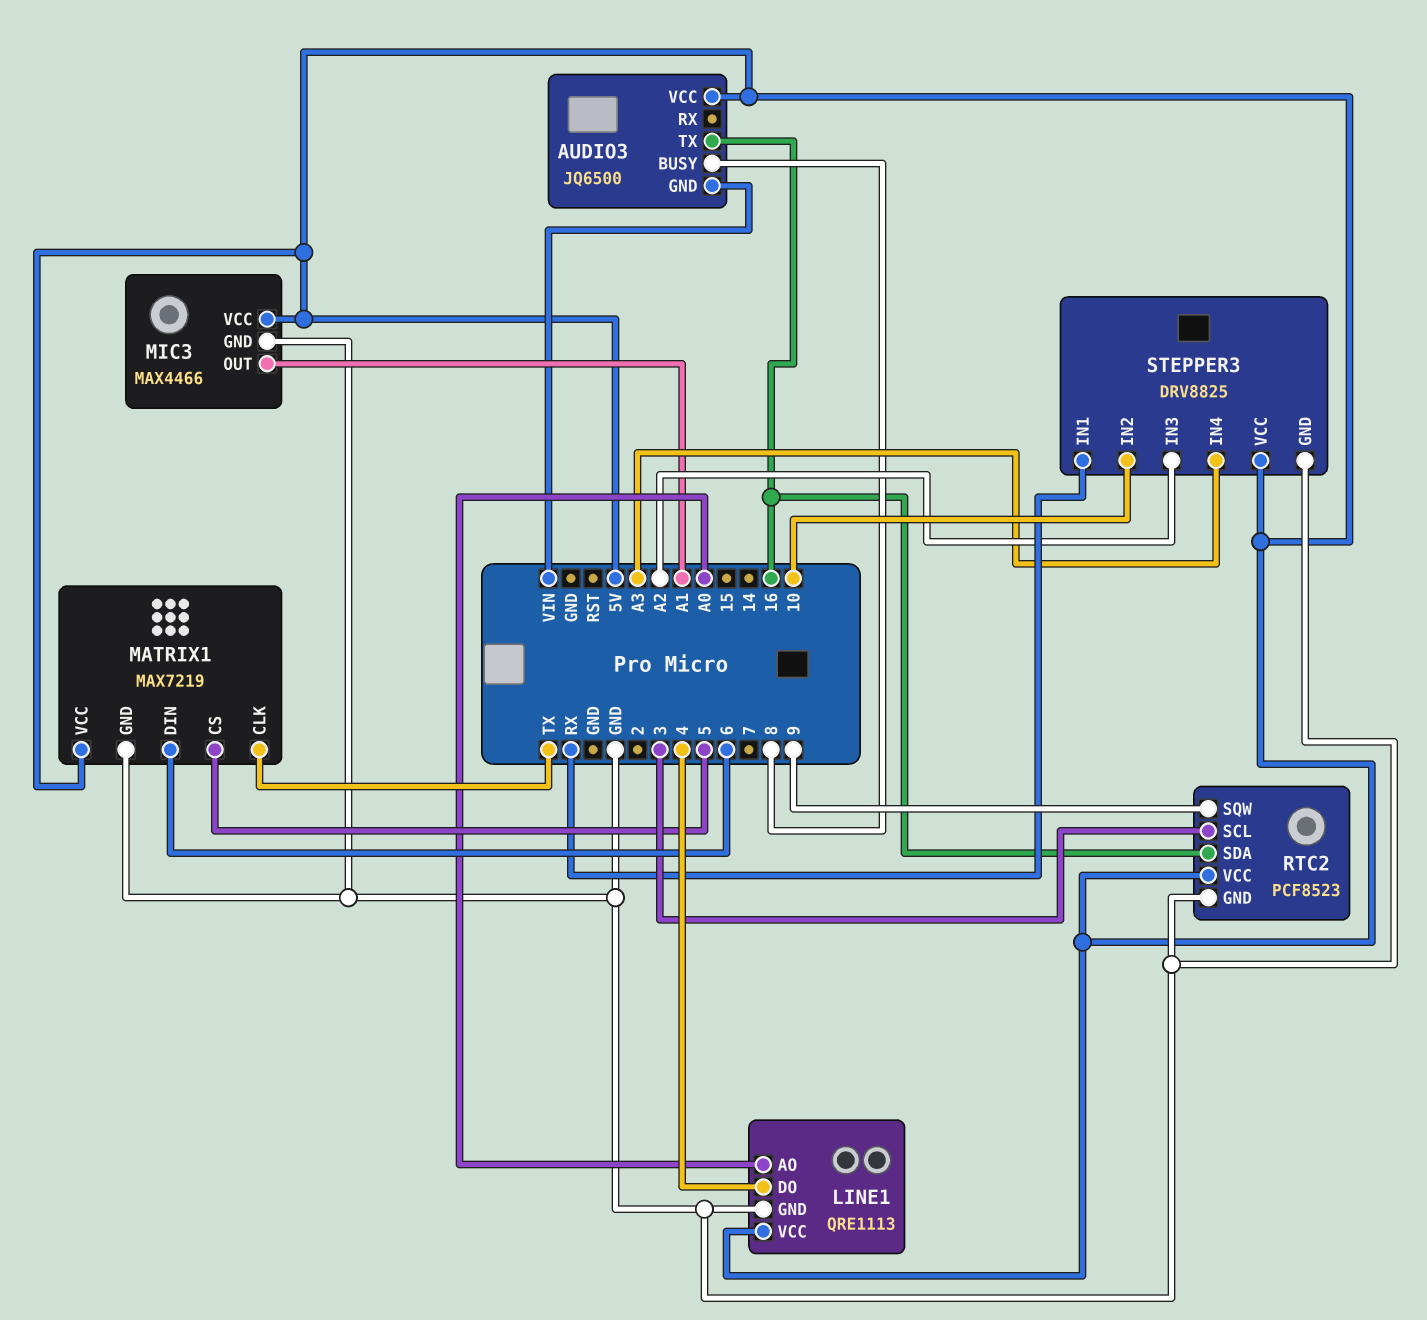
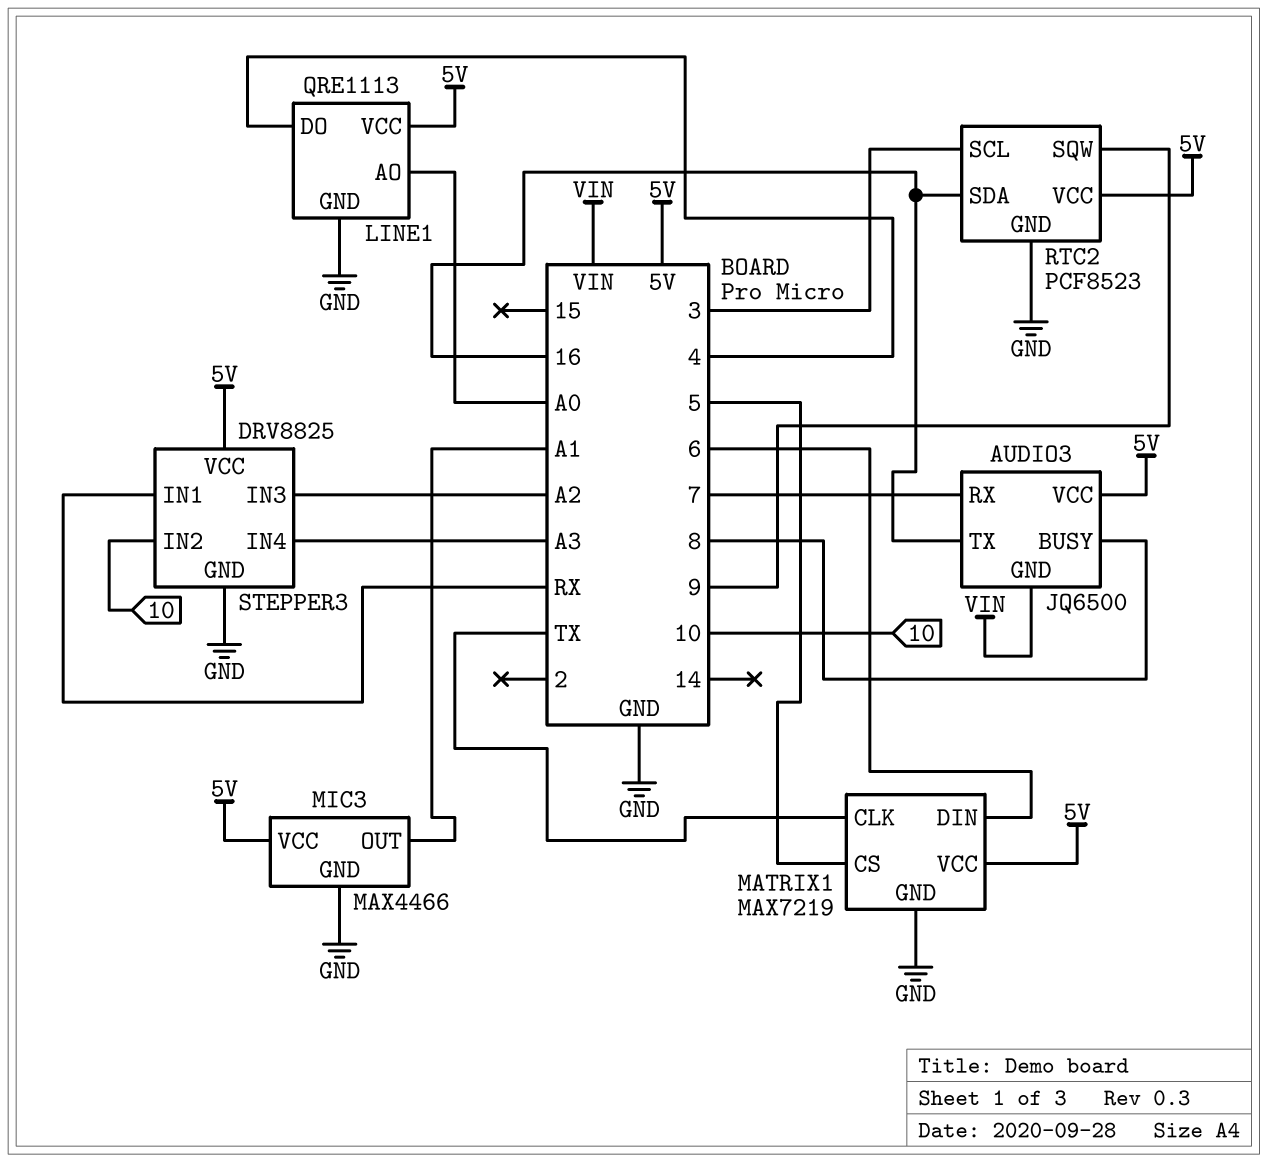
AUDIO3 pin RX: none -> 7

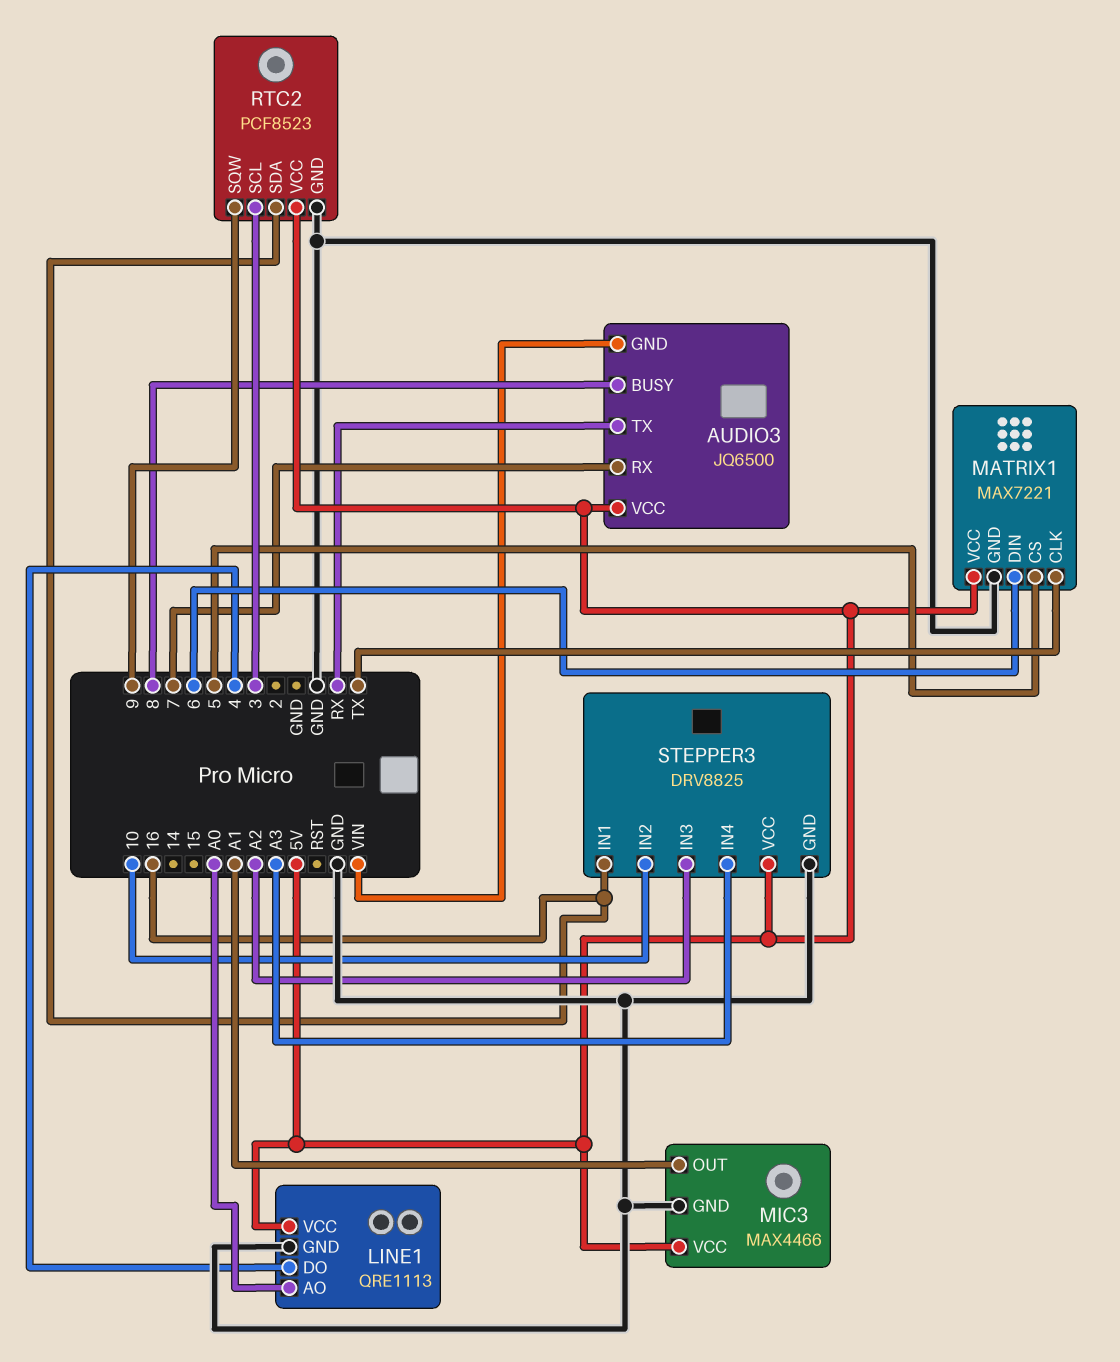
AUDIO3 pin TX: 16 -> RX
MATRIX1: MAX7219 -> MAX7221
STEPPER3 pin IN1: RX -> 16

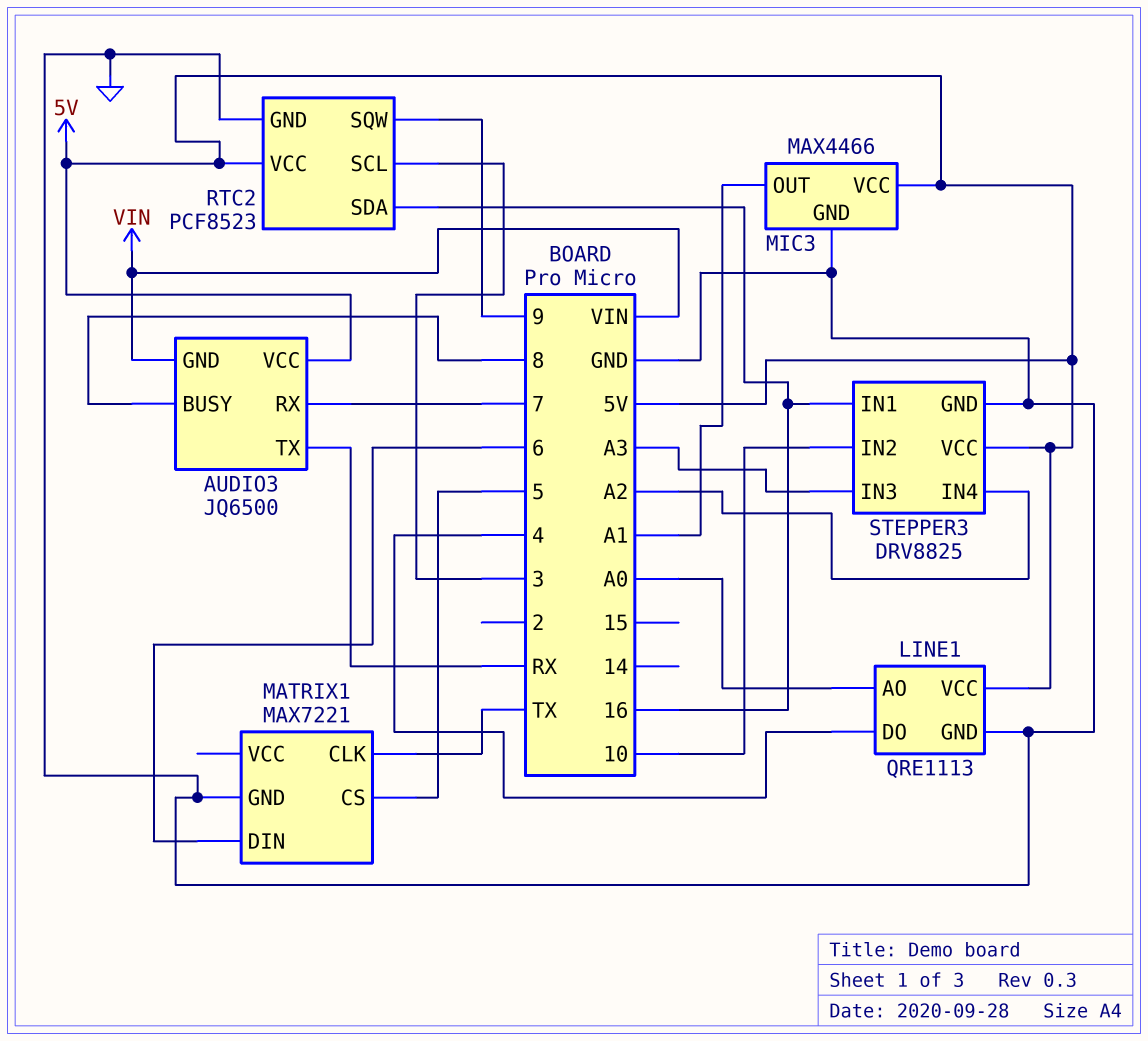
MATRIX1 pin VCC: 5V -> none
STEPPER3 pin IN3: A2 -> A3
STEPPER3 pin IN4: A3 -> A2

